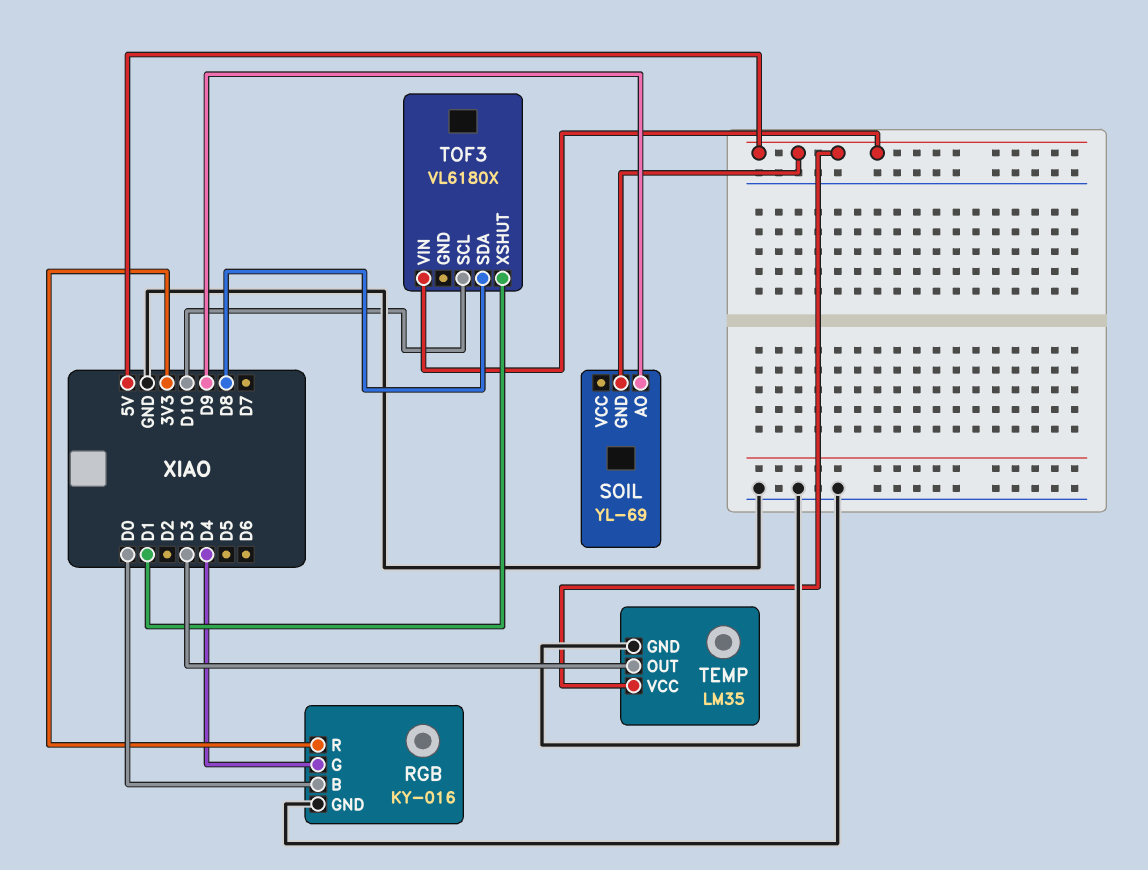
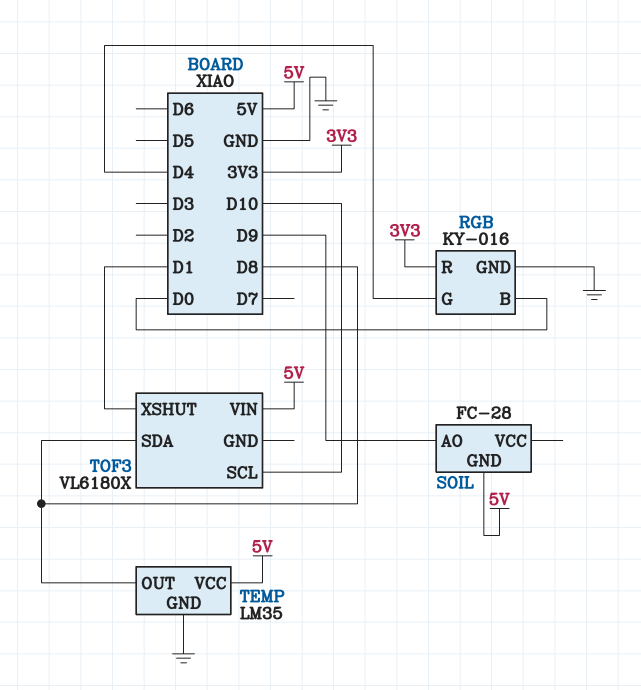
SOIL: YL-69 -> FC-28
TEMP pin OUT: D3 -> D8

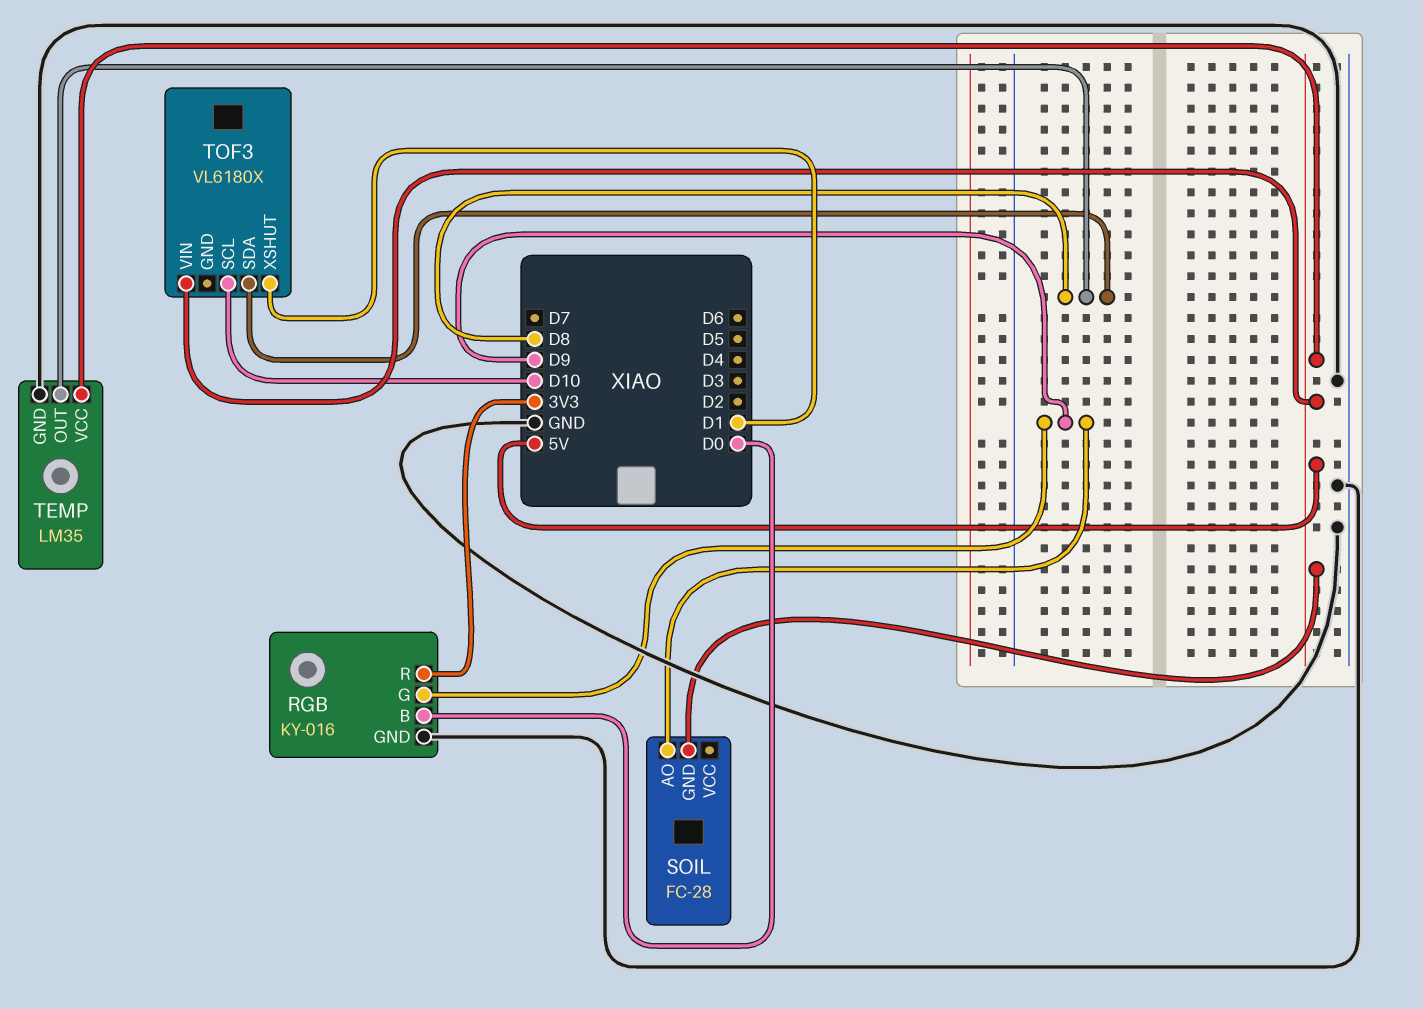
RGB pin G: D4 -> D9

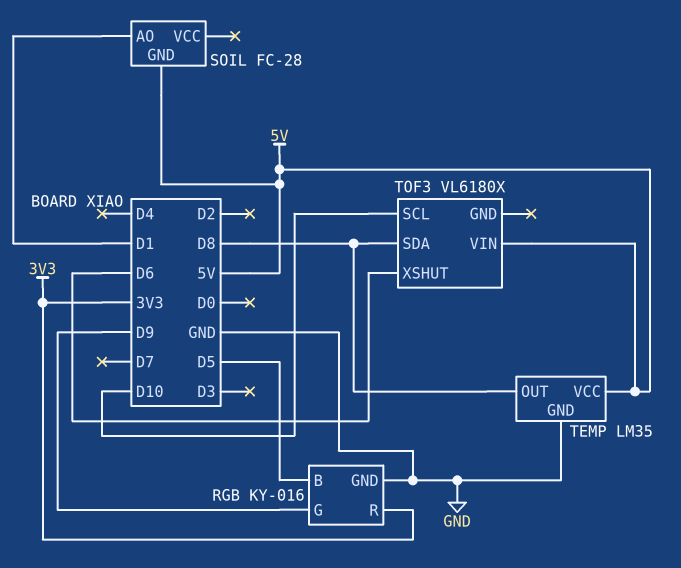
RGB pin B: D0 -> D5
SOIL pin AO: D9 -> D1
TOF3 pin XSHUT: D1 -> D6

